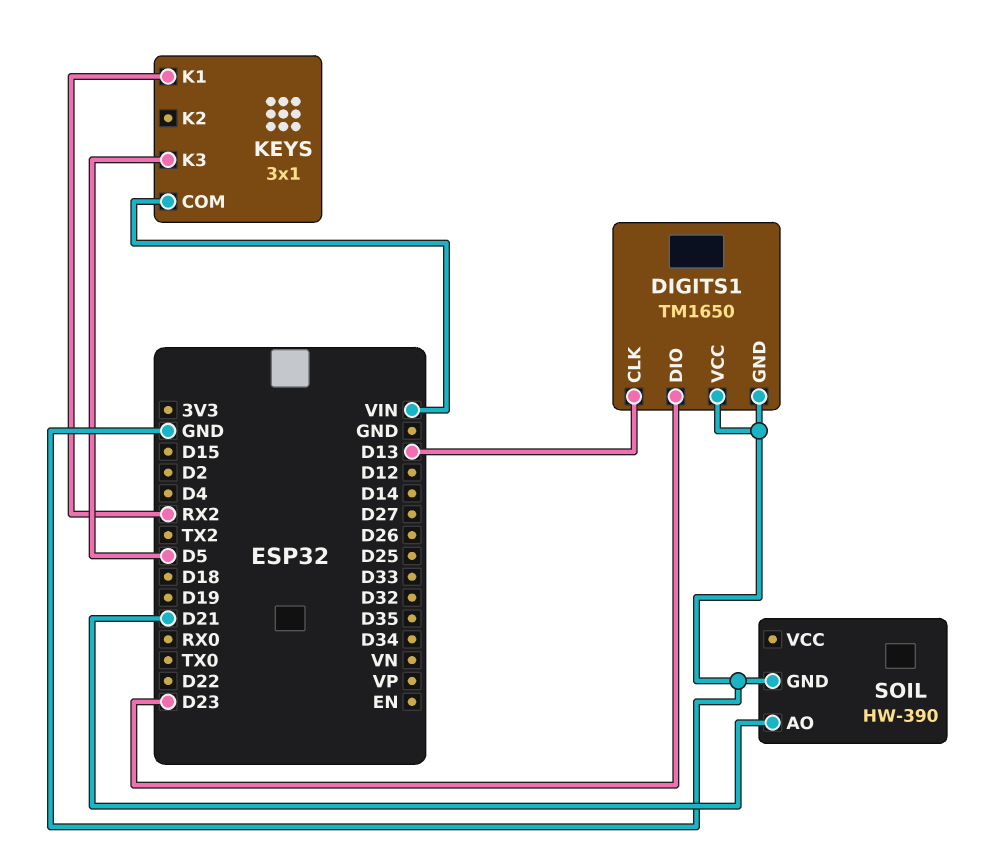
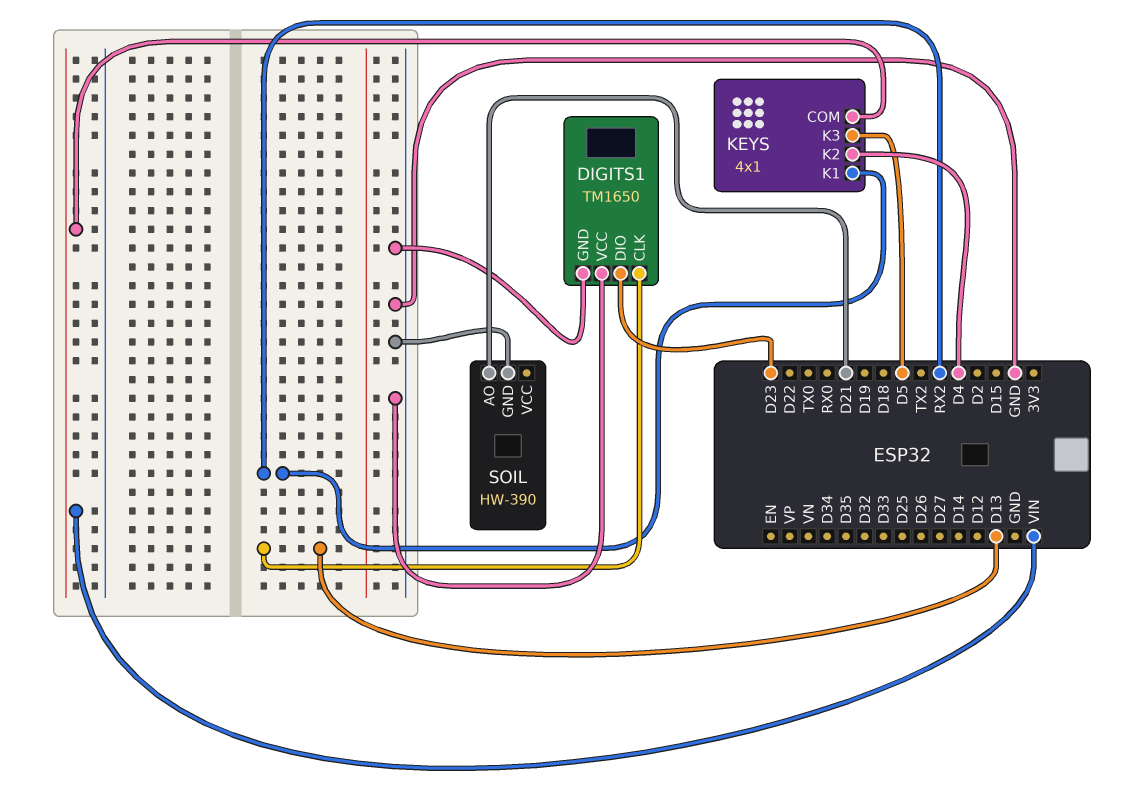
KEYS: 3x1 -> 4x1
KEYS pin K2: none -> D4

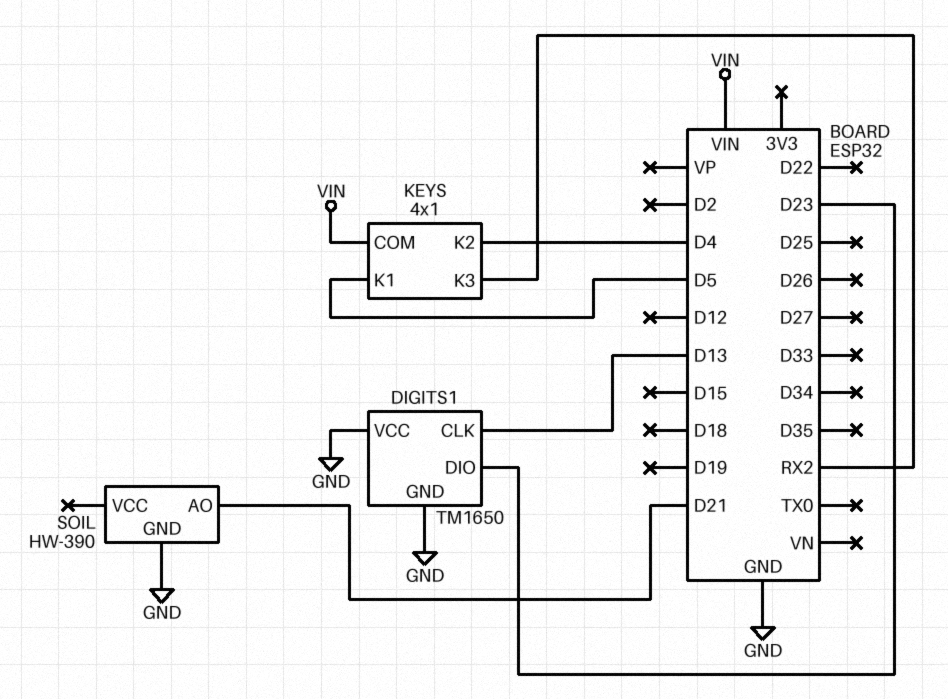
KEYS pin K1: RX2 -> D5
KEYS pin K3: D5 -> RX2

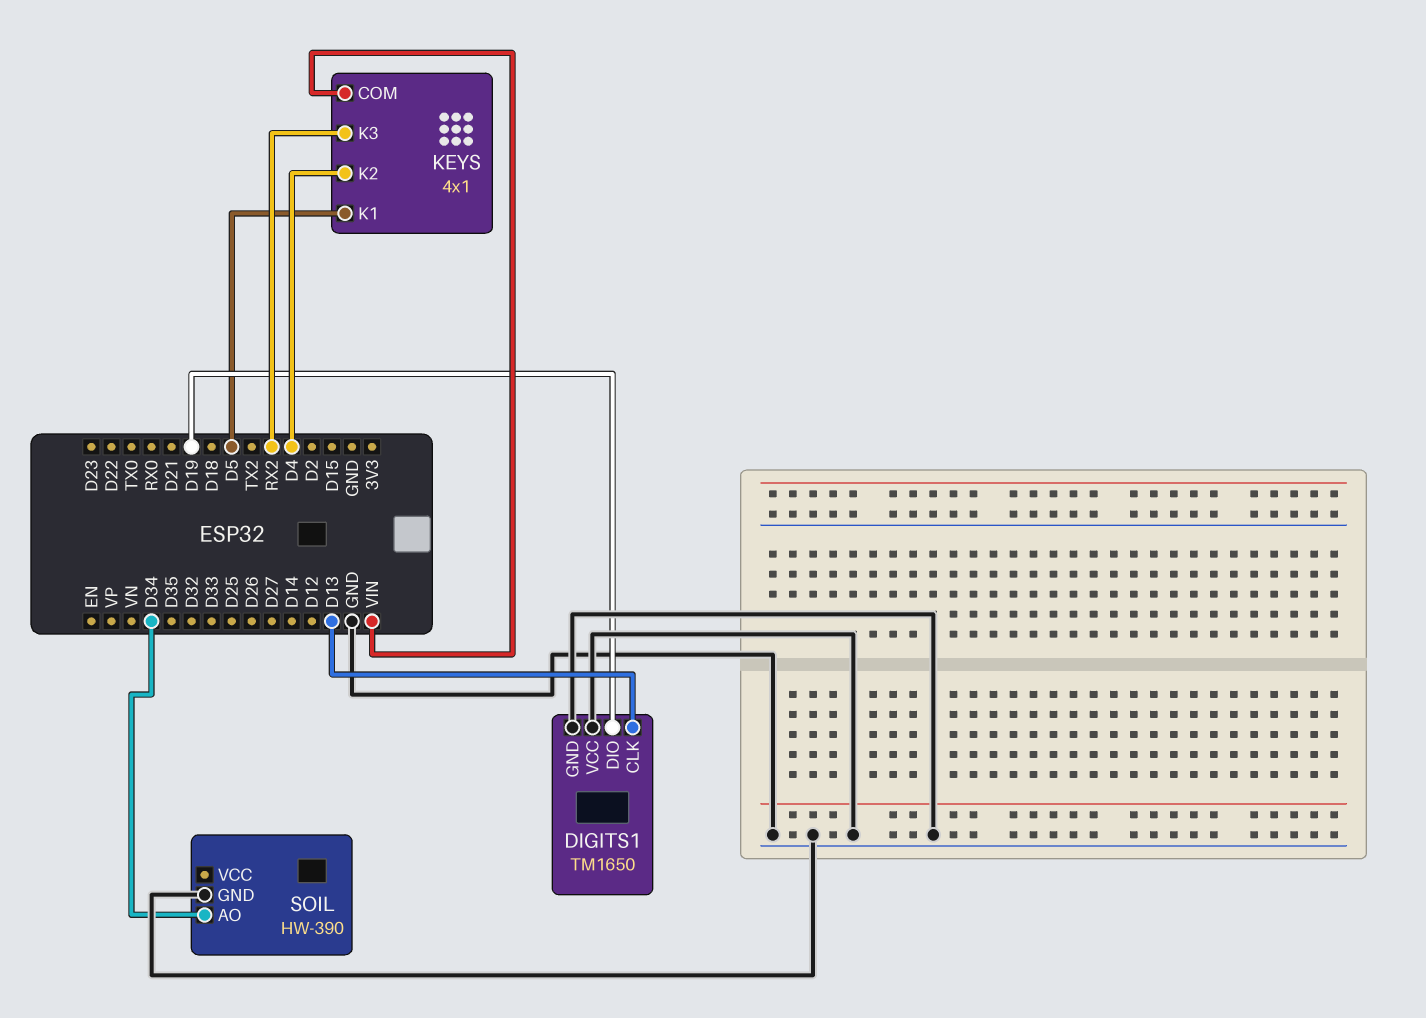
DIGITS1 pin DIO: D23 -> D19
SOIL pin AO: D21 -> D34

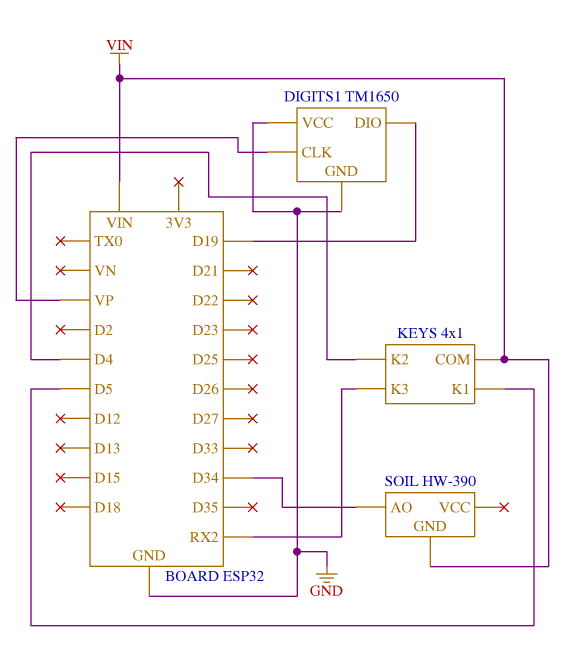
DIGITS1 pin CLK: D13 -> VP
SOIL pin GND: GND -> VIN

